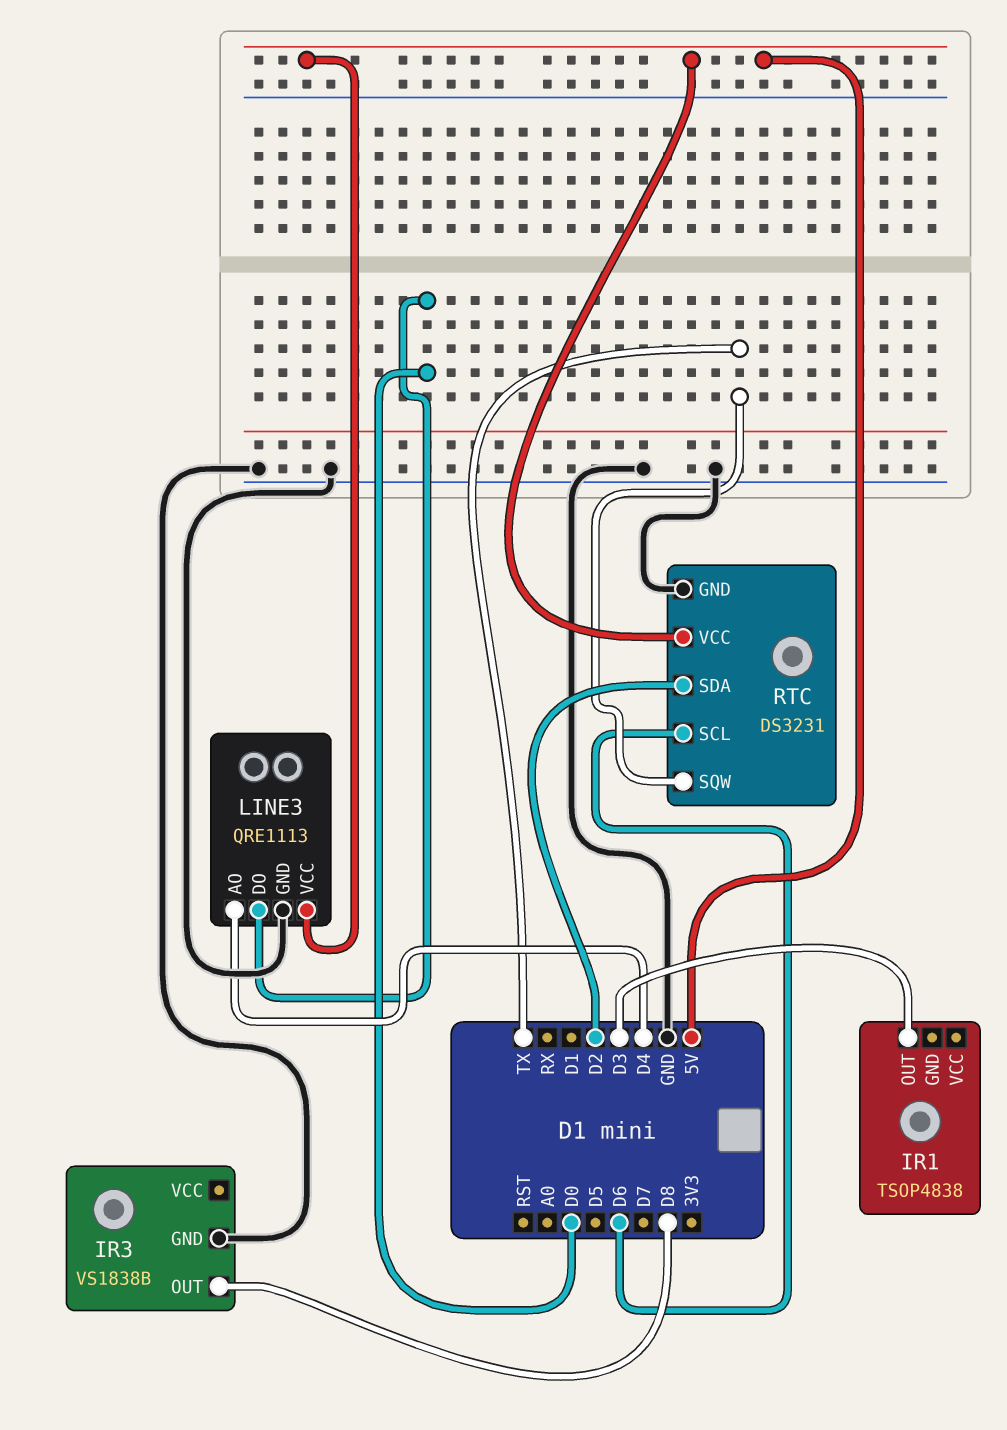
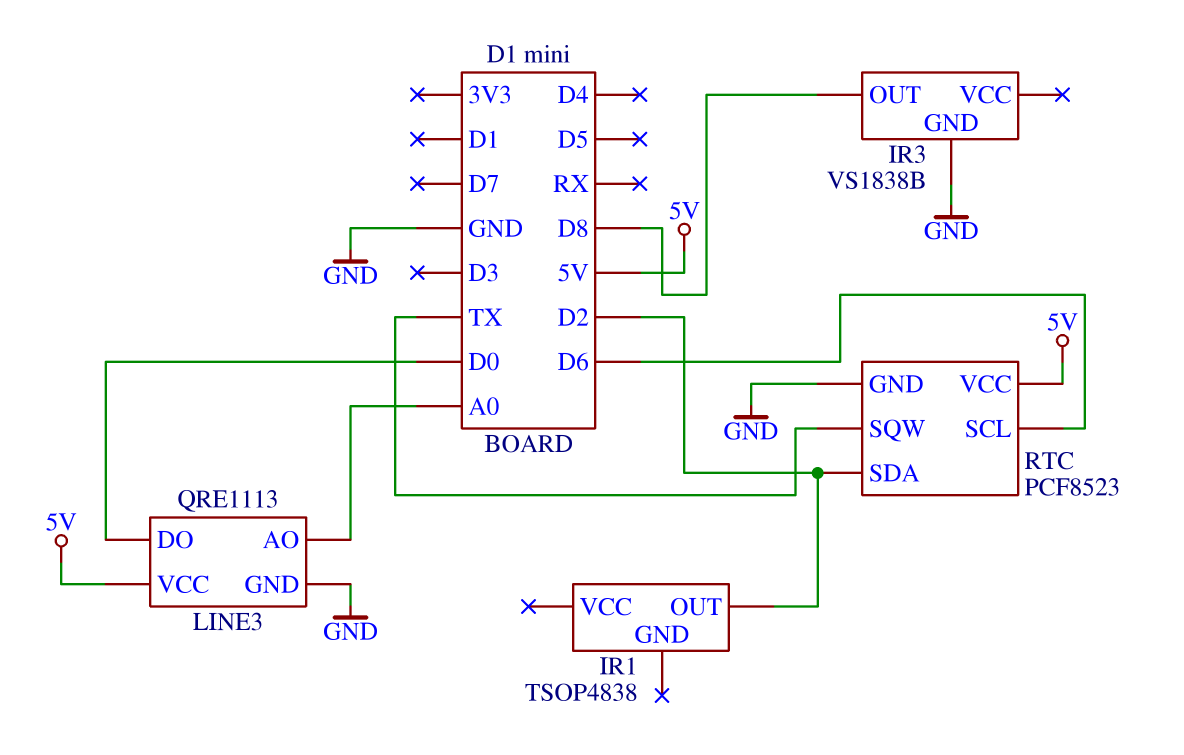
IR1 pin OUT: D3 -> D2
LINE3 pin AO: D4 -> A0
RTC: DS3231 -> PCF8523

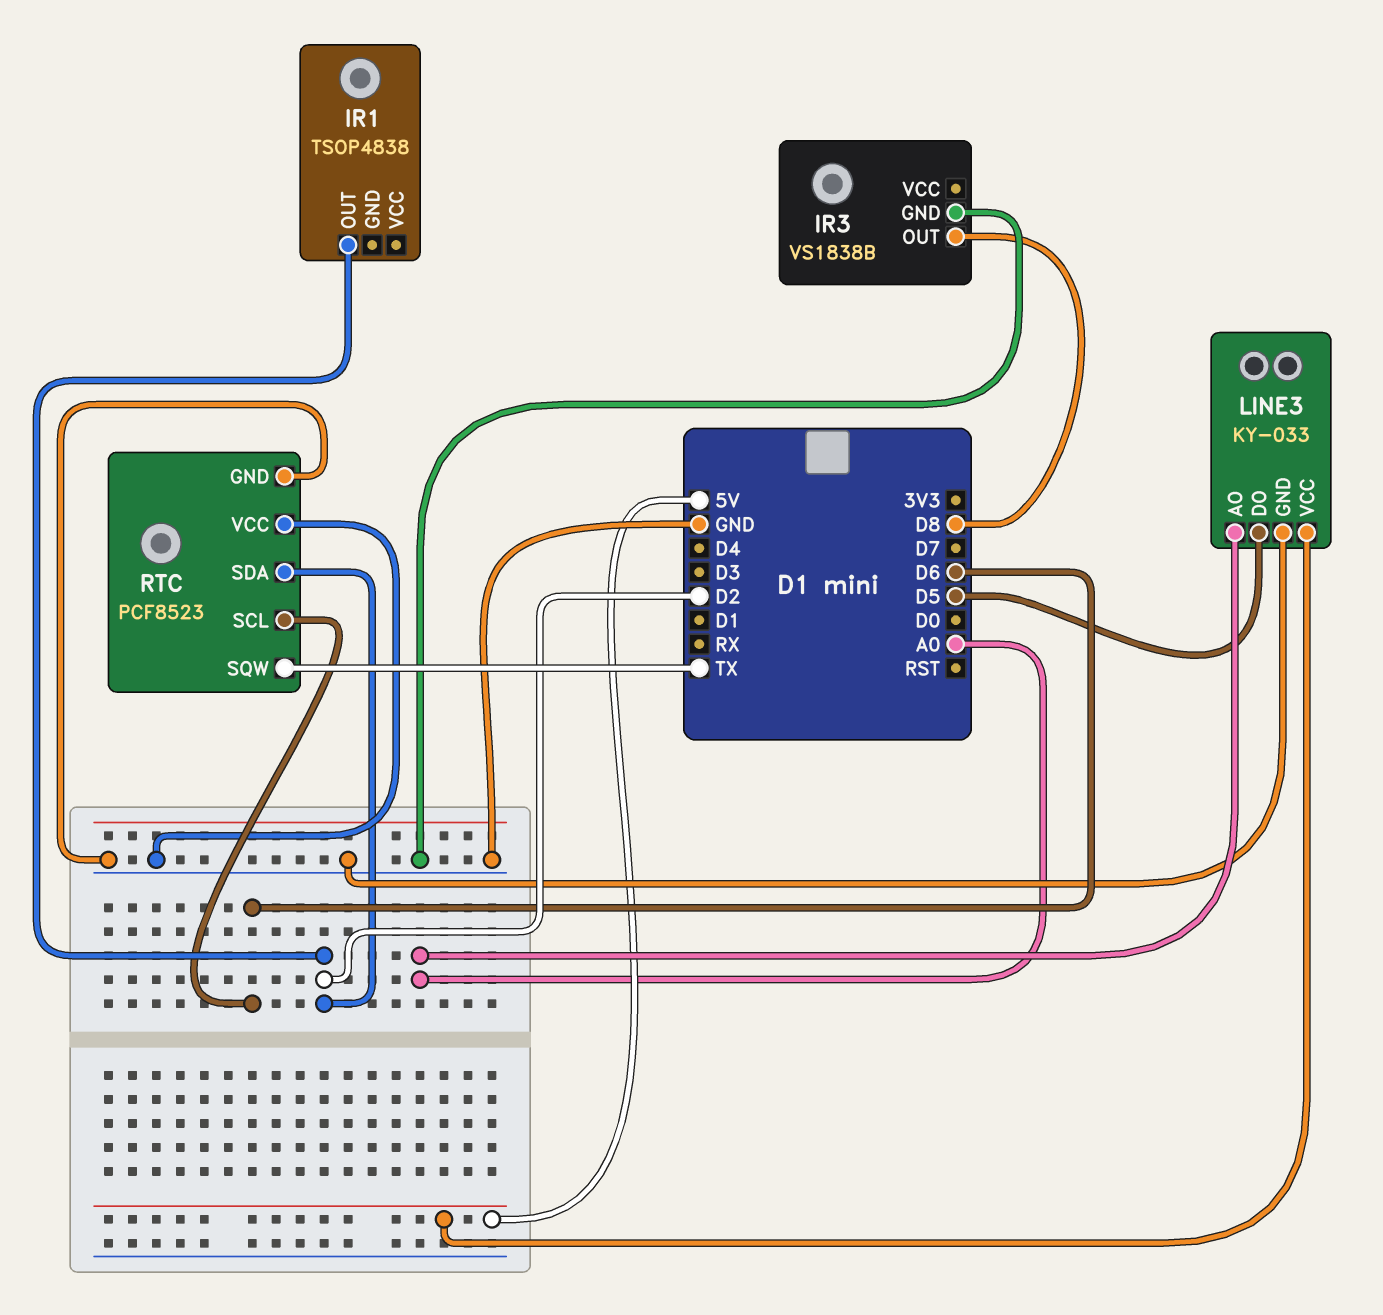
LINE3: QRE1113 -> KY-033
LINE3 pin DO: D0 -> D5
RTC pin VCC: 5V -> GND

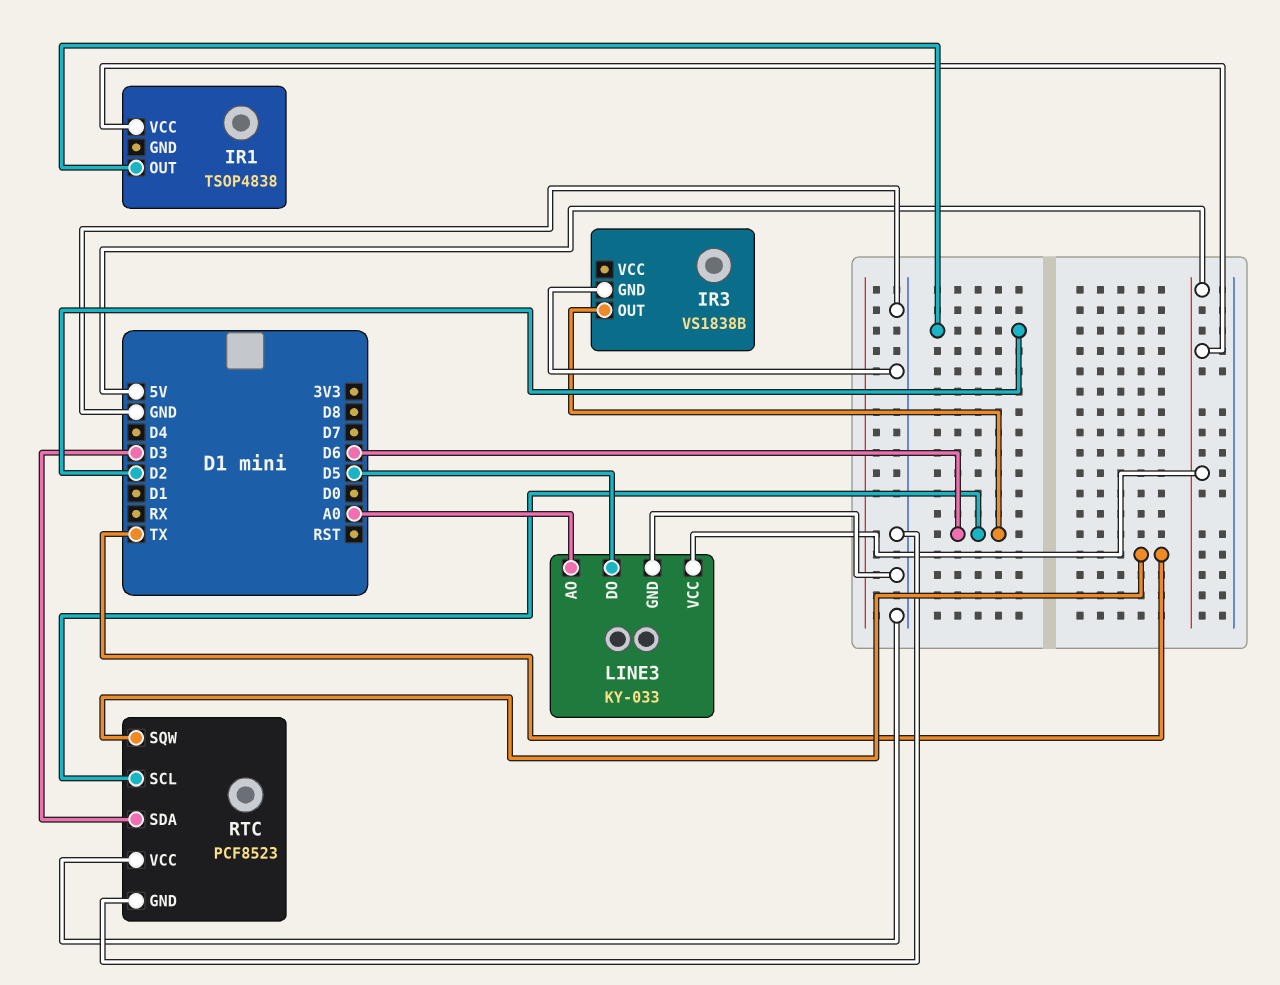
IR1 pin VCC: none -> 5V
IR3 pin OUT: D8 -> D6
RTC pin SDA: D2 -> D3

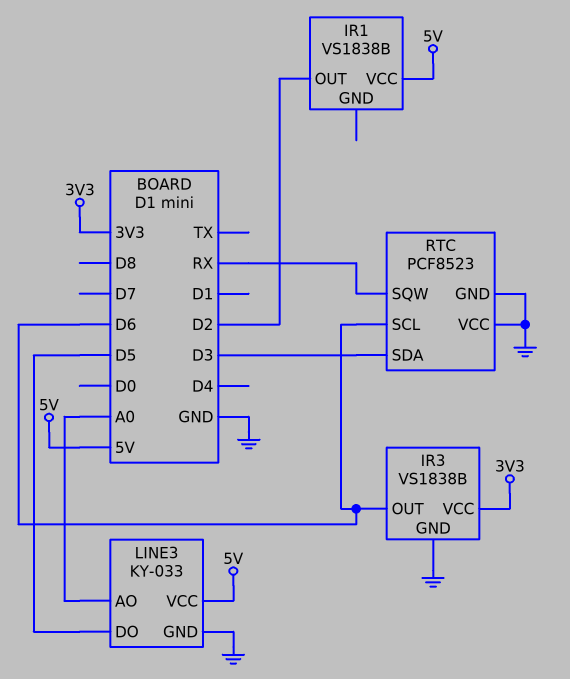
IR1: TSOP4838 -> VS1838B
IR3 pin VCC: none -> 3V3
RTC pin SQW: TX -> RX

